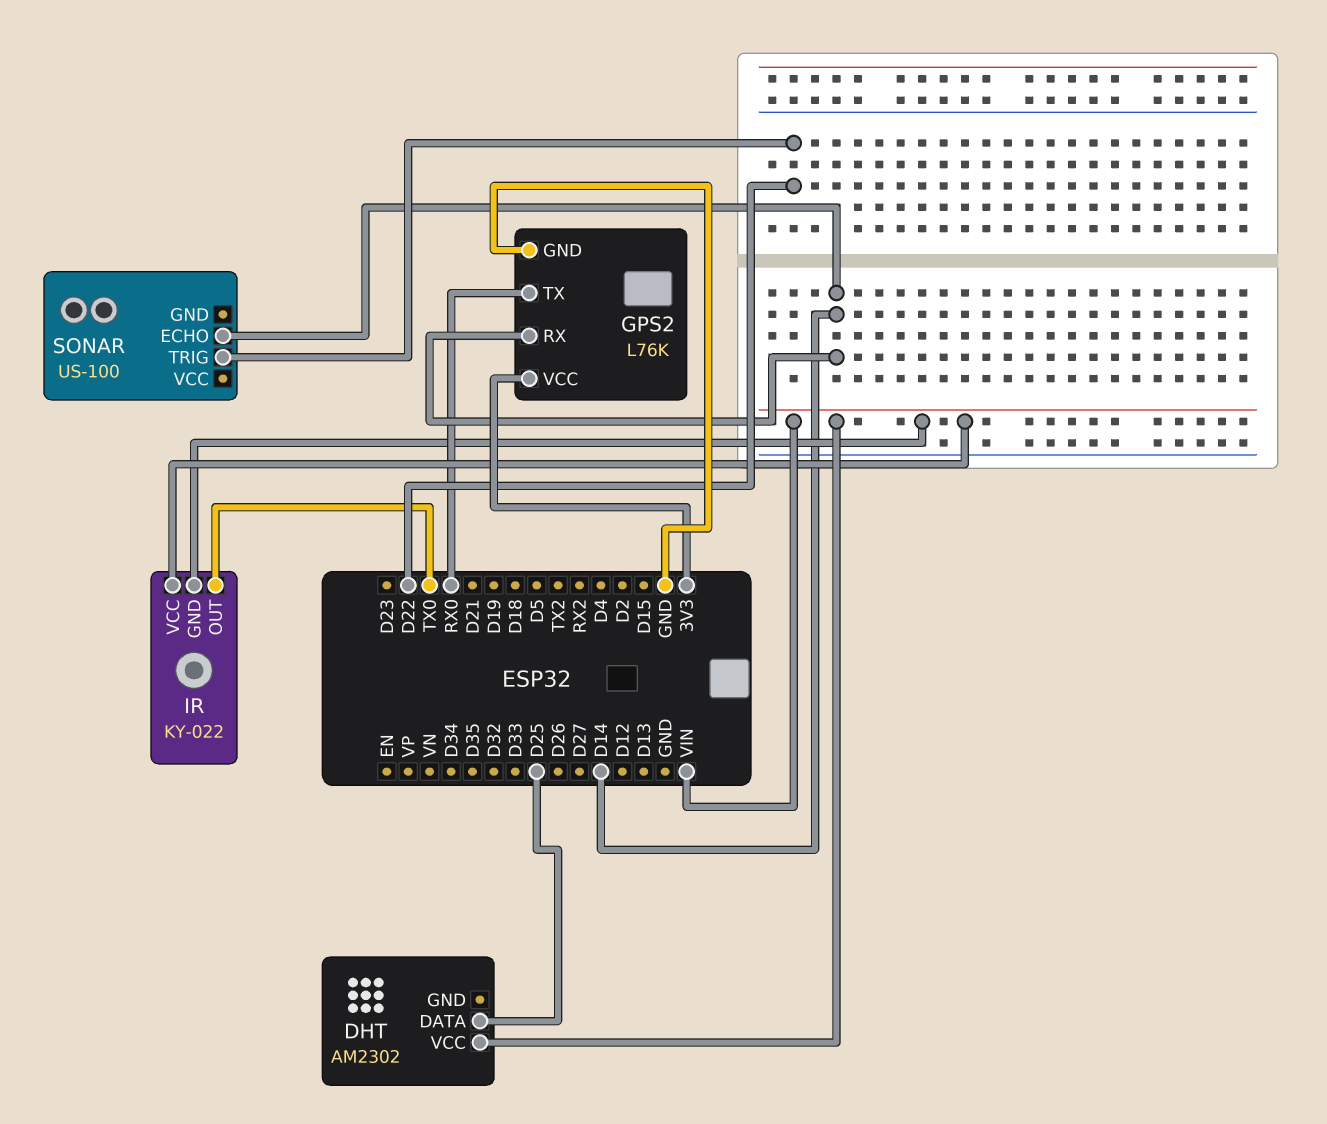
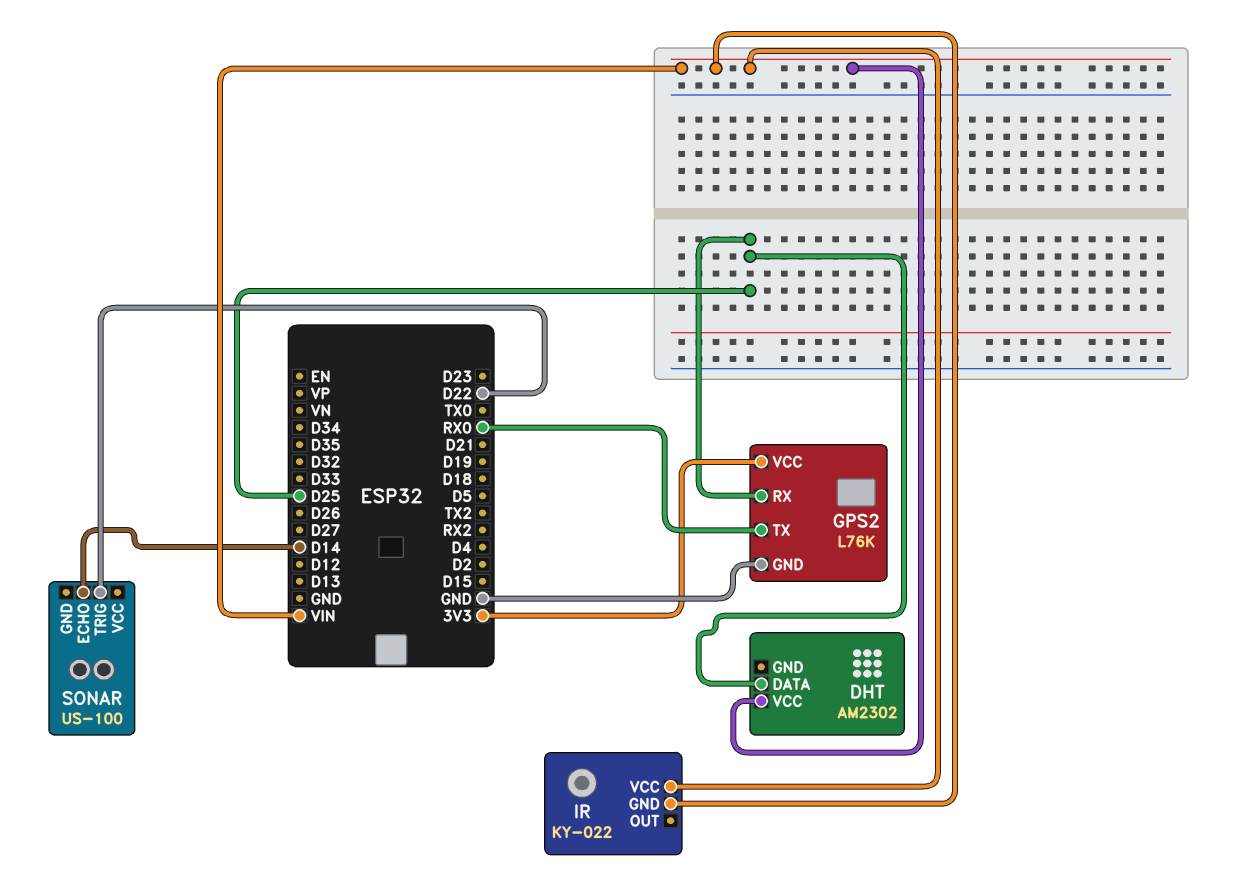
GPS2 pin RX: D14 -> D25
IR pin OUT: TX0 -> none

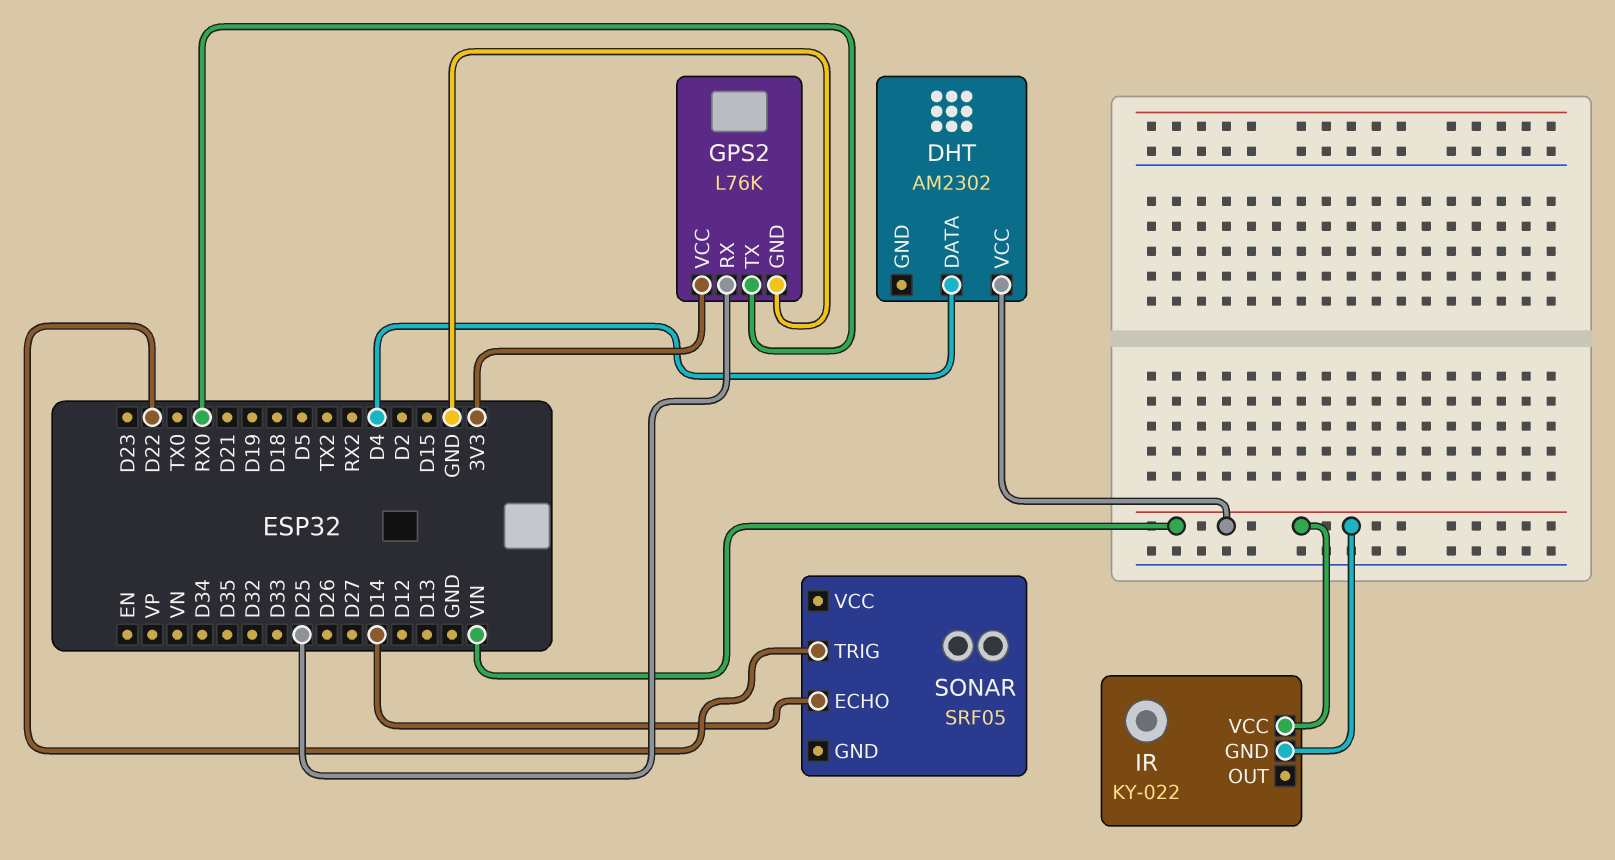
DHT pin DATA: D25 -> D4
SONAR: US-100 -> SRF05

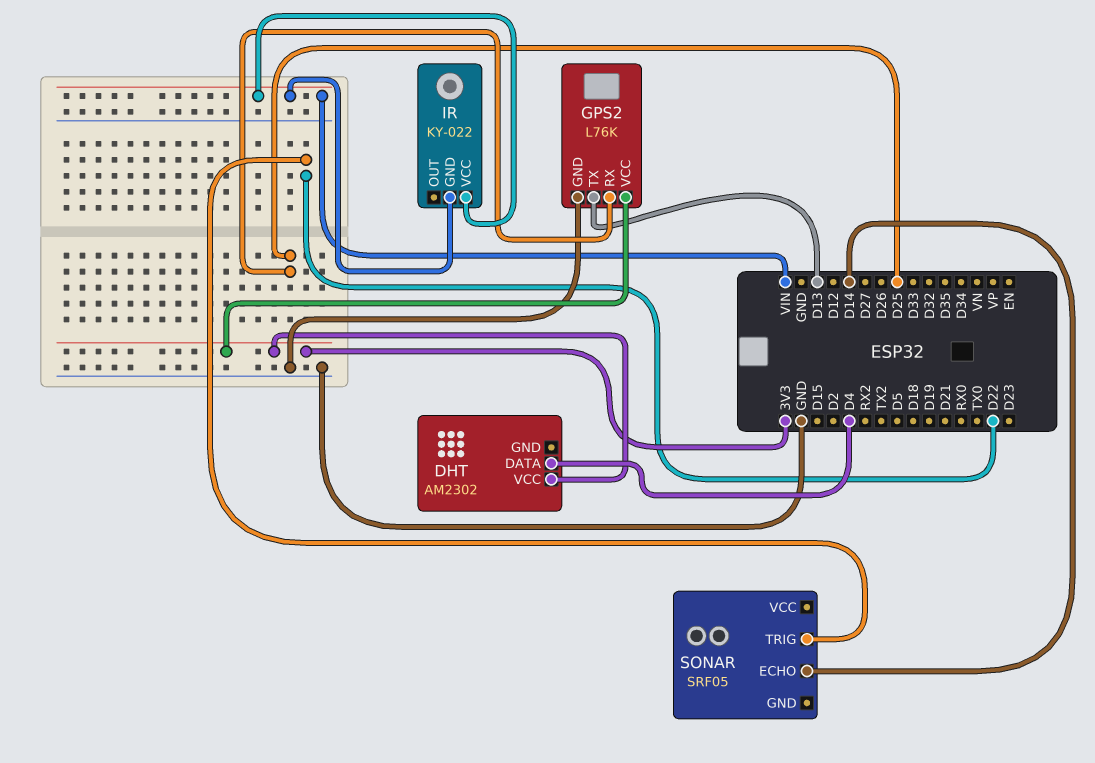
DHT pin VCC: VIN -> 3V3
GPS2 pin TX: RX0 -> D13

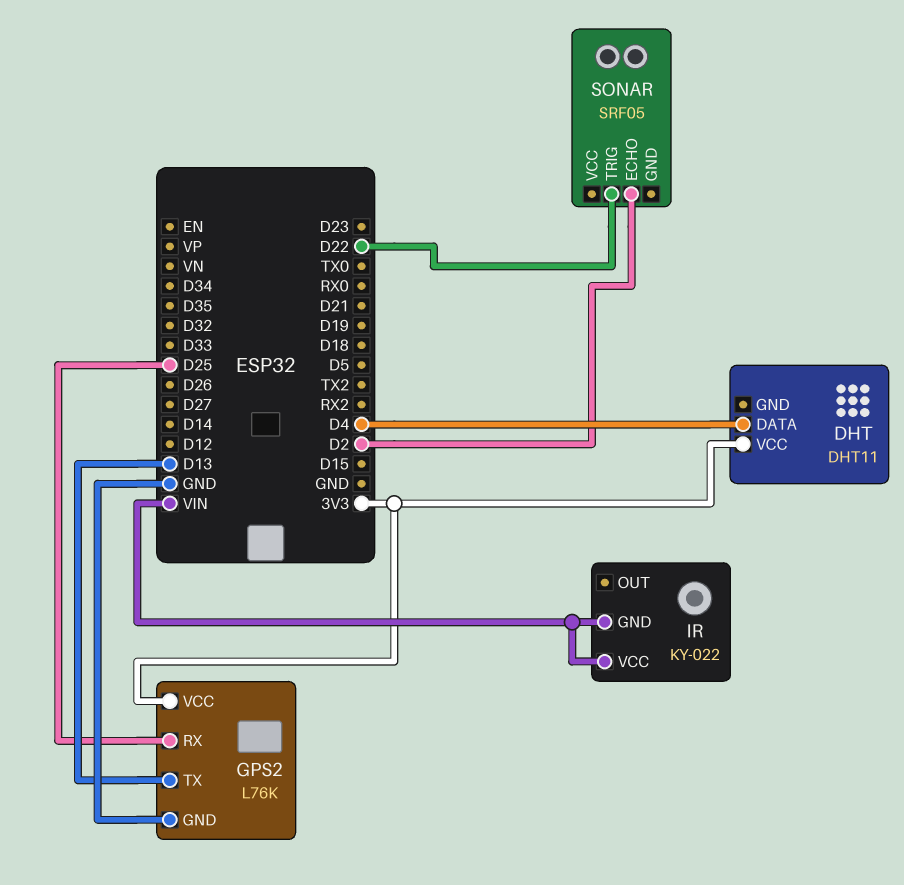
DHT: AM2302 -> DHT11
SONAR pin ECHO: D14 -> D2

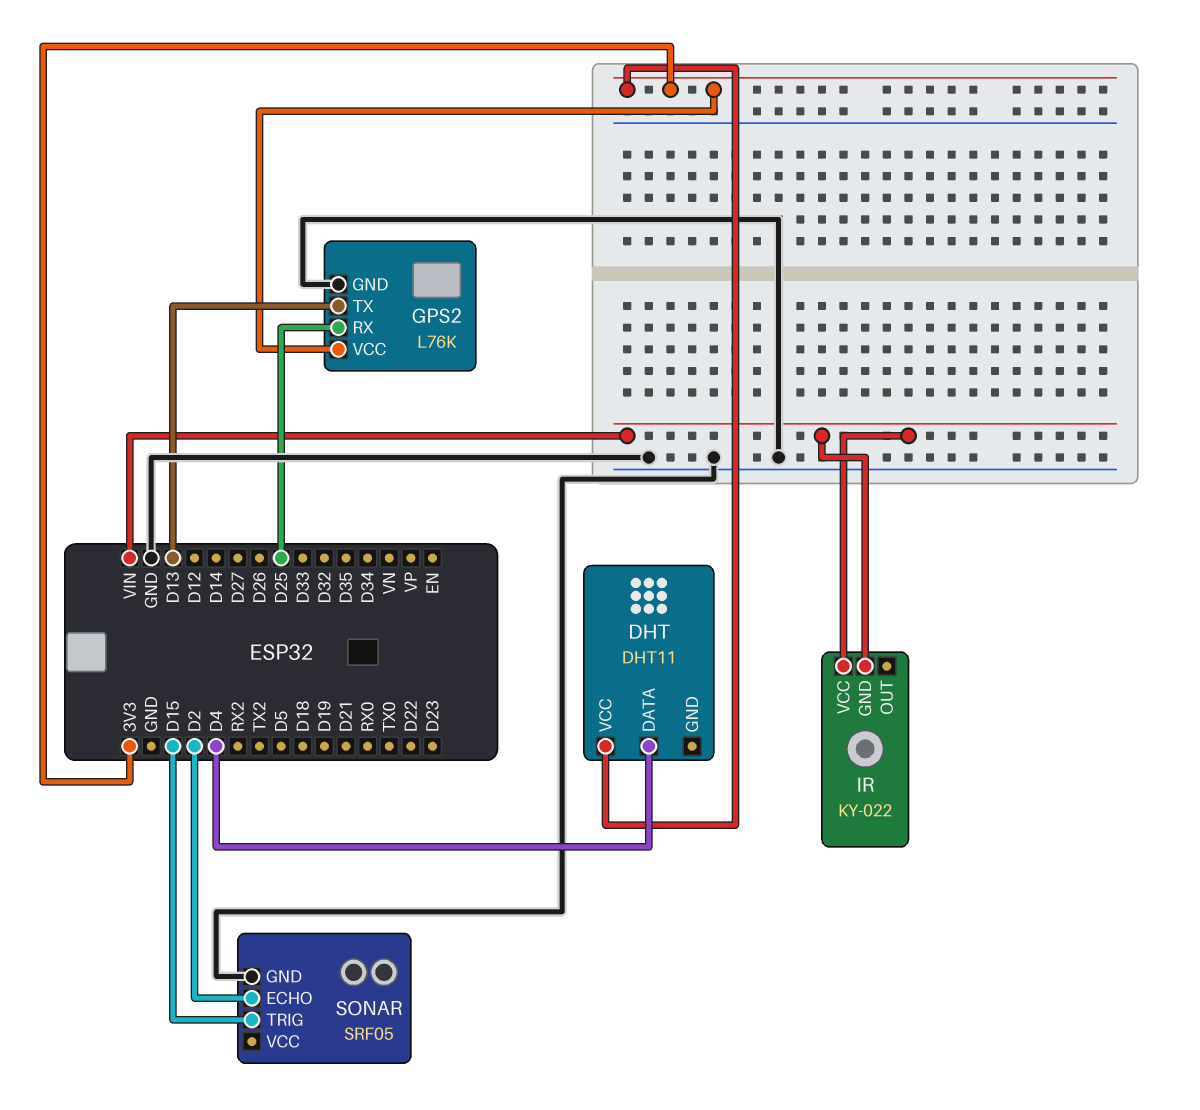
SONAR pin GND: none -> GND
SONAR pin TRIG: D22 -> D15

